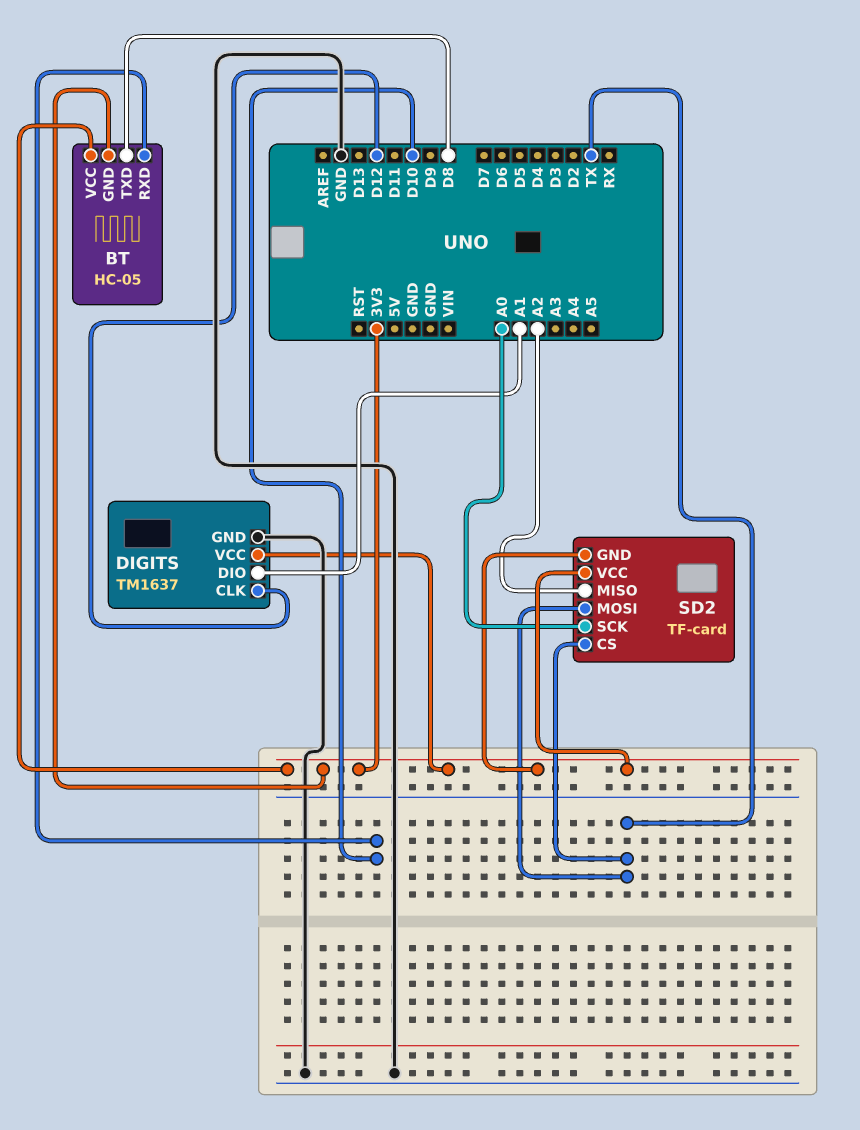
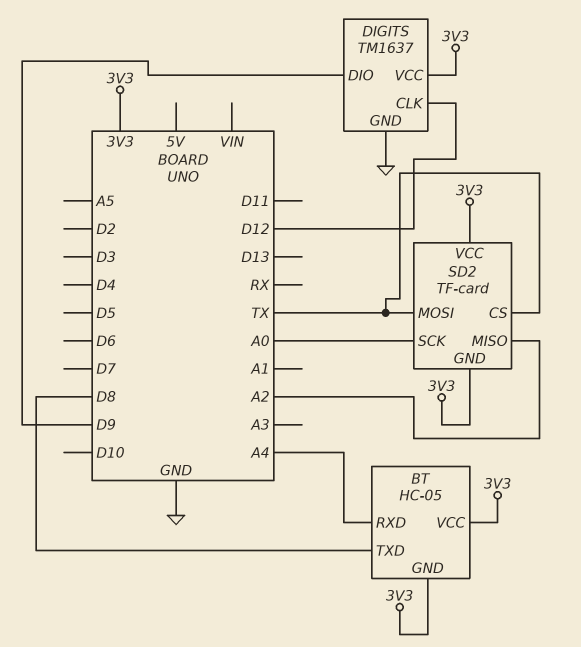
BT pin RXD: D10 -> A4
DIGITS pin DIO: A1 -> D9

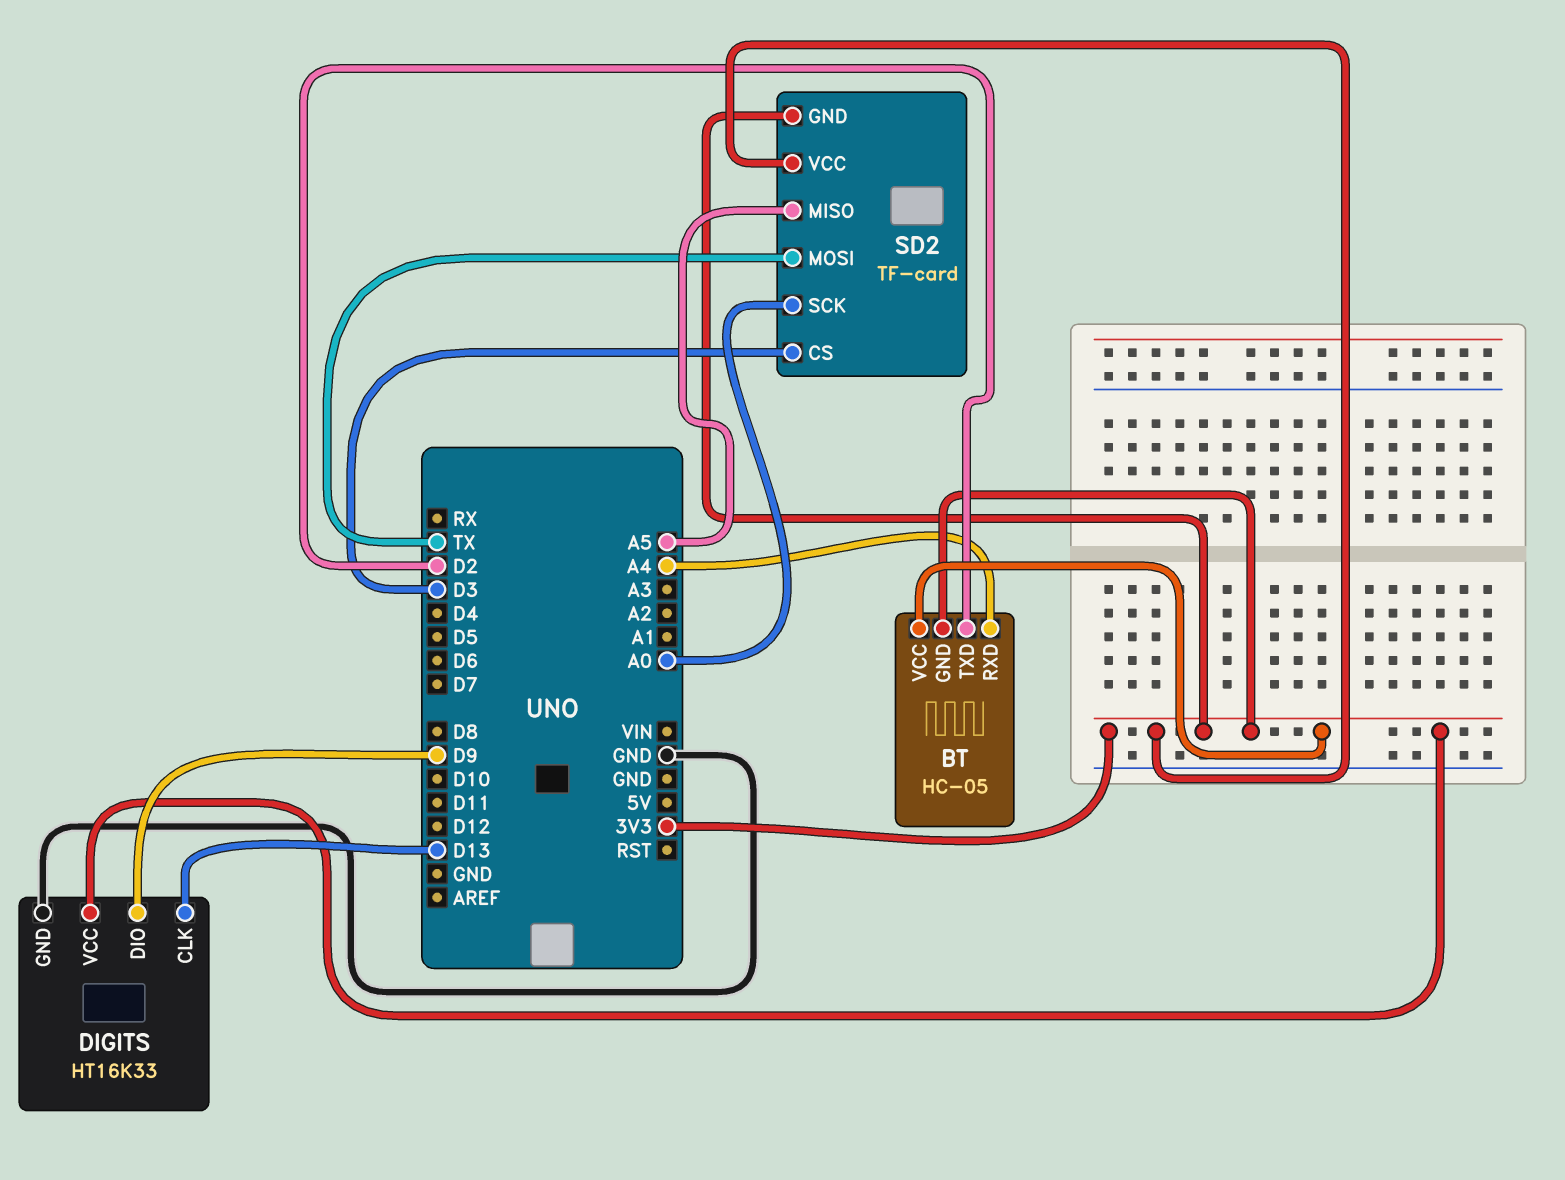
BT pin TXD: D8 -> D2
DIGITS: TM1637 -> HT16K33
DIGITS pin CLK: D12 -> D13
SD2 pin CS: TX -> D3
SD2 pin MISO: A2 -> A5

